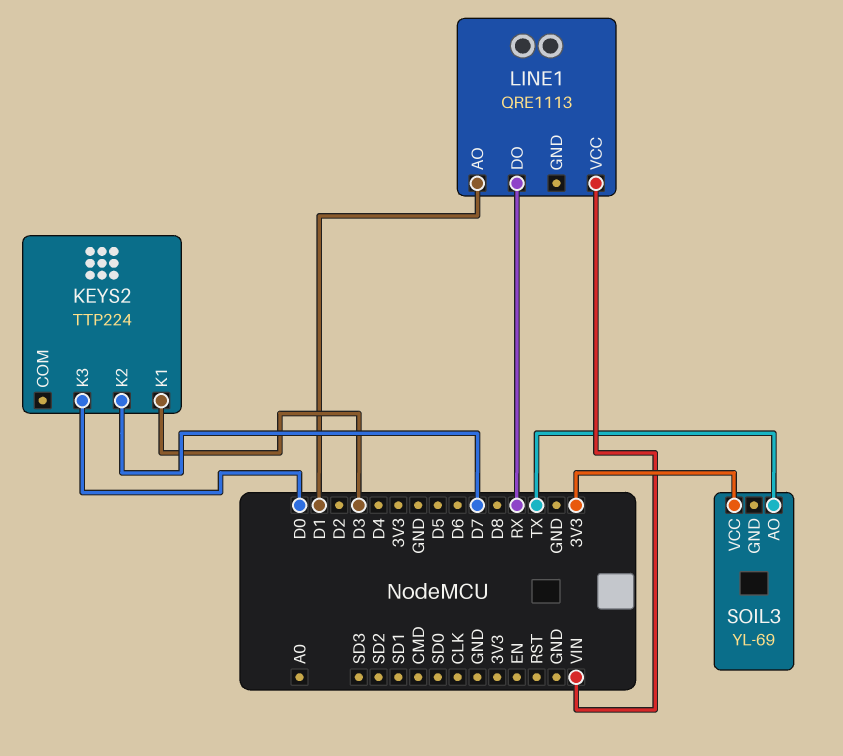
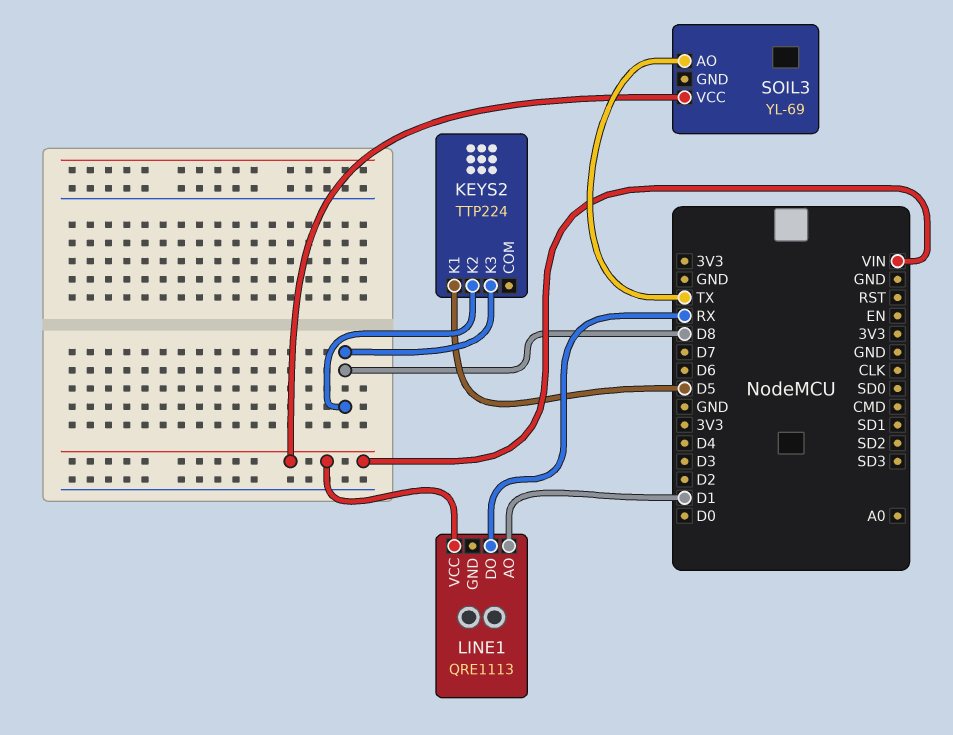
KEYS2 pin K1: D3 -> D5
KEYS2 pin K2: D7 -> D8
KEYS2 pin K3: D0 -> D8
SOIL3 pin VCC: 3V3 -> VIN

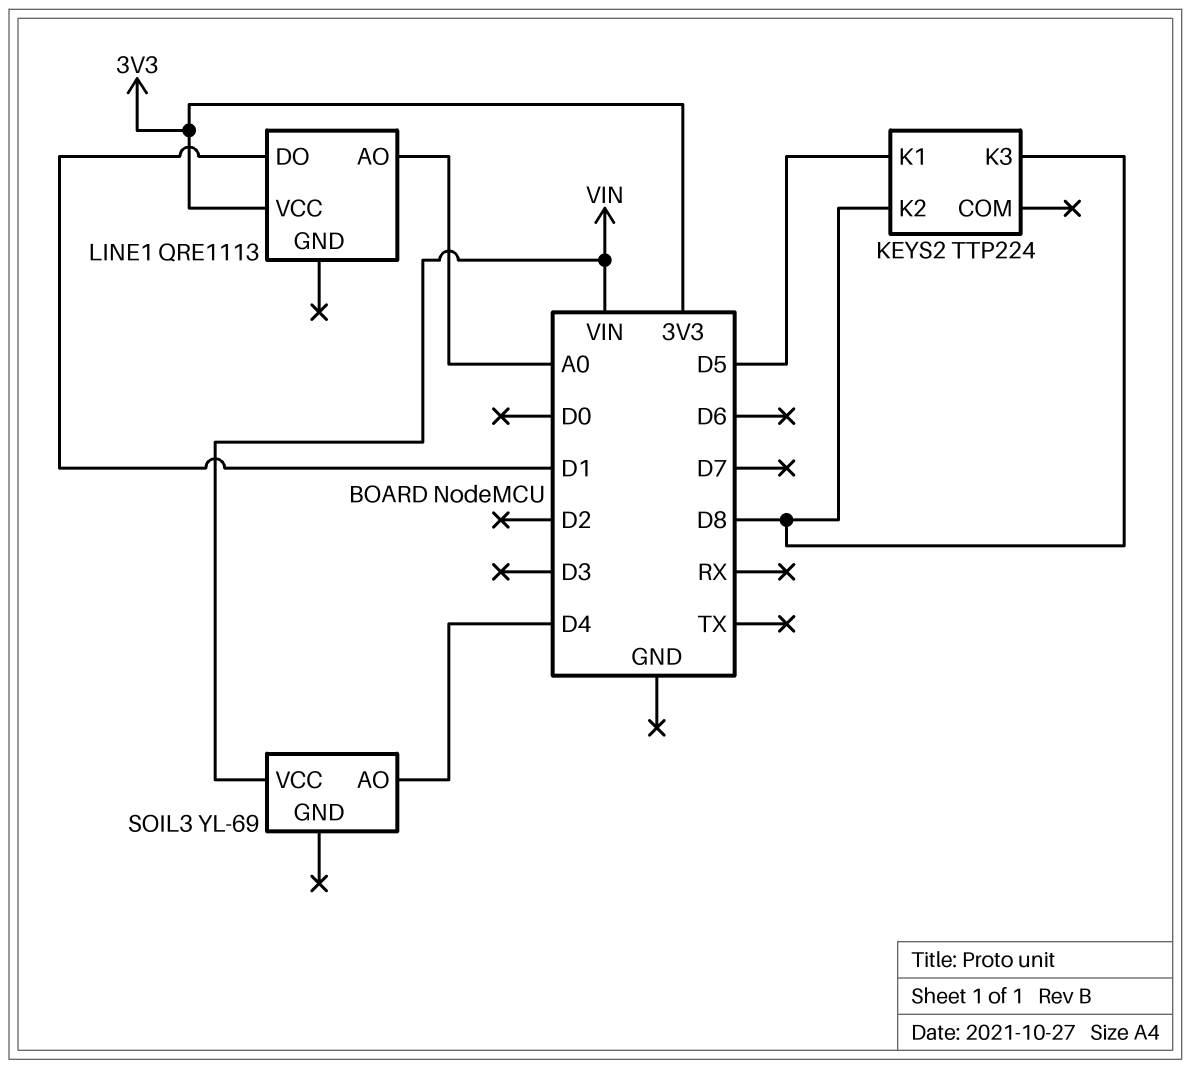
LINE1 pin AO: D1 -> A0
LINE1 pin DO: RX -> D1
LINE1 pin VCC: VIN -> 3V3
SOIL3 pin AO: TX -> D4

